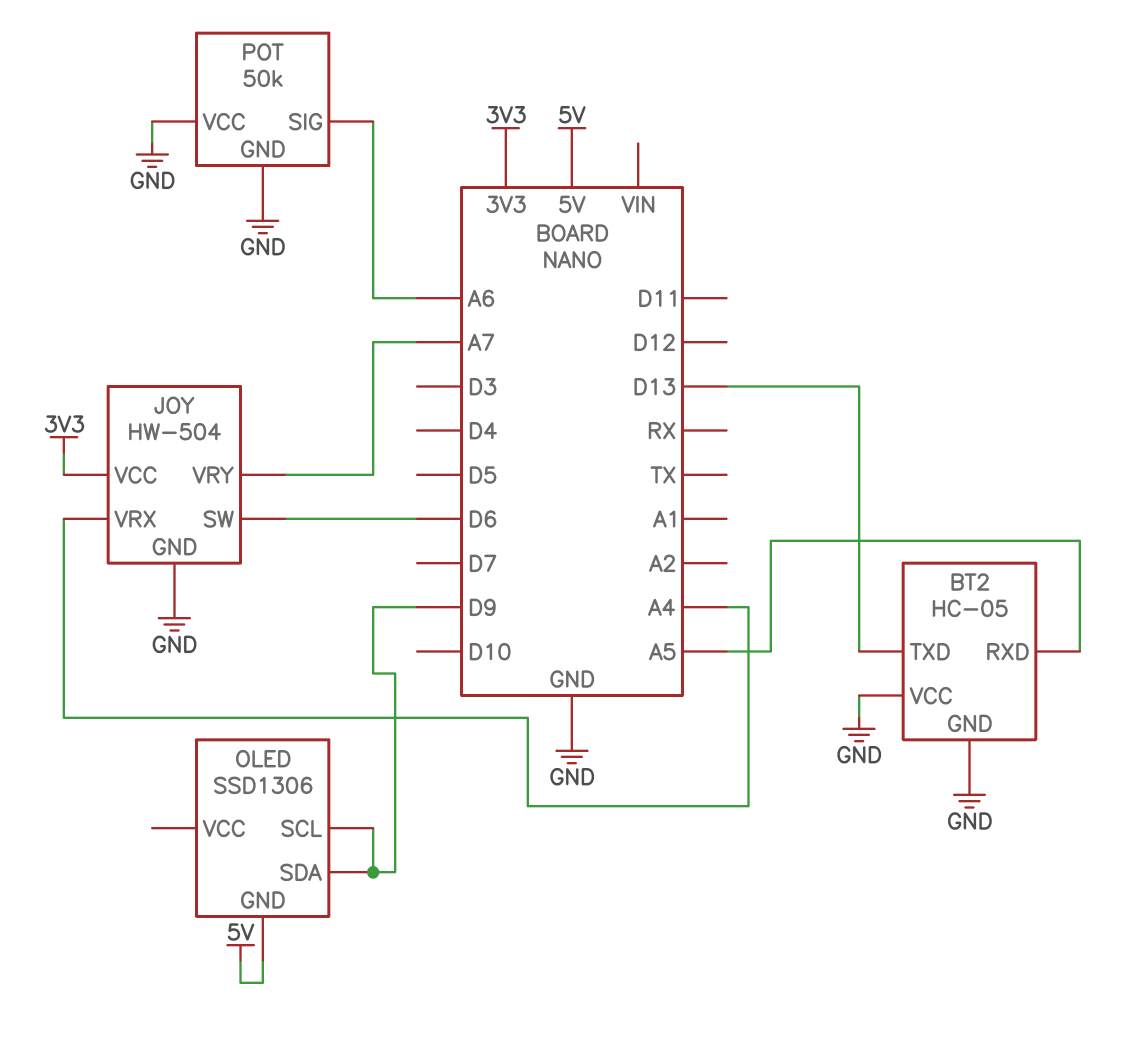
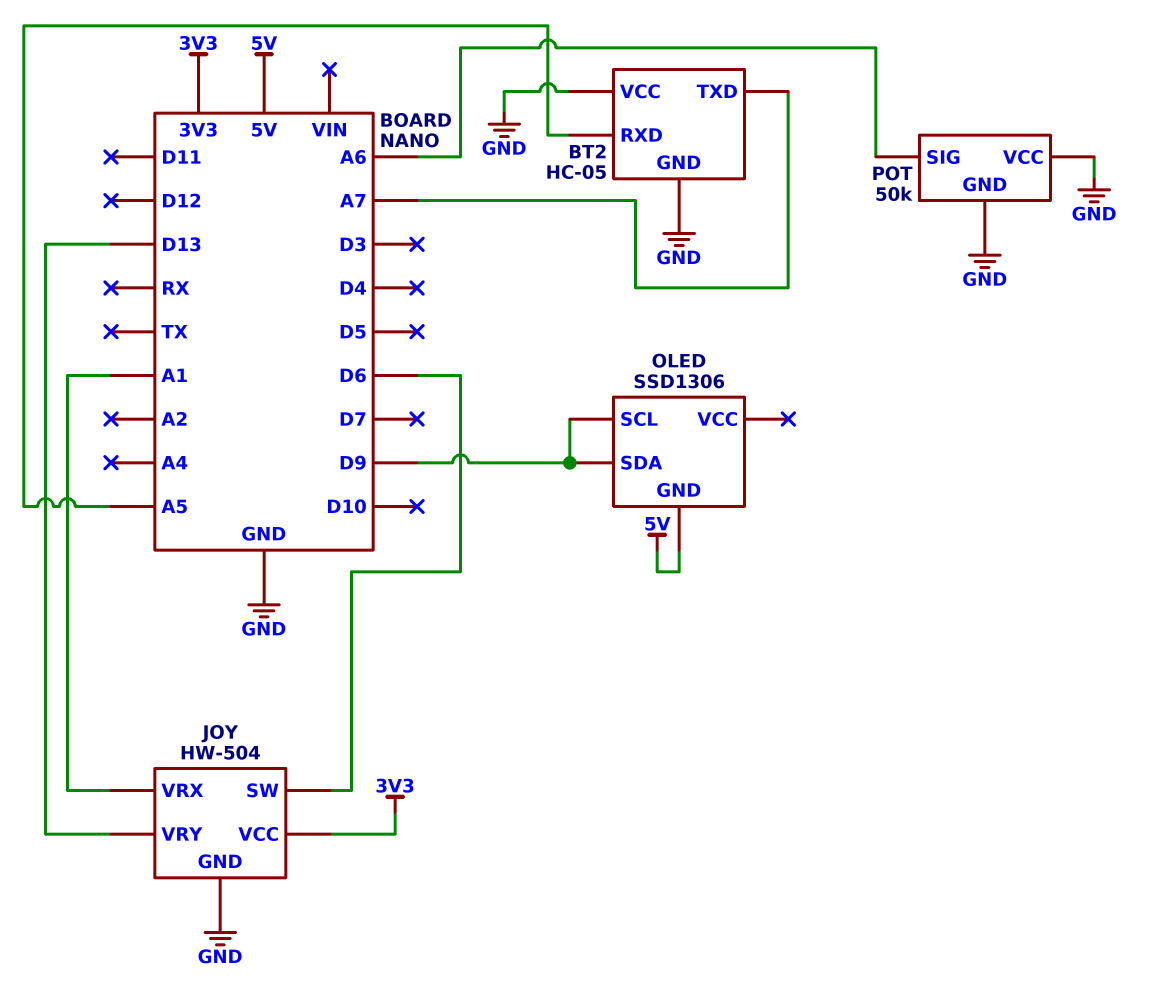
BT2 pin TXD: D13 -> A7
JOY pin VRX: A4 -> A1
JOY pin VRY: A7 -> D13

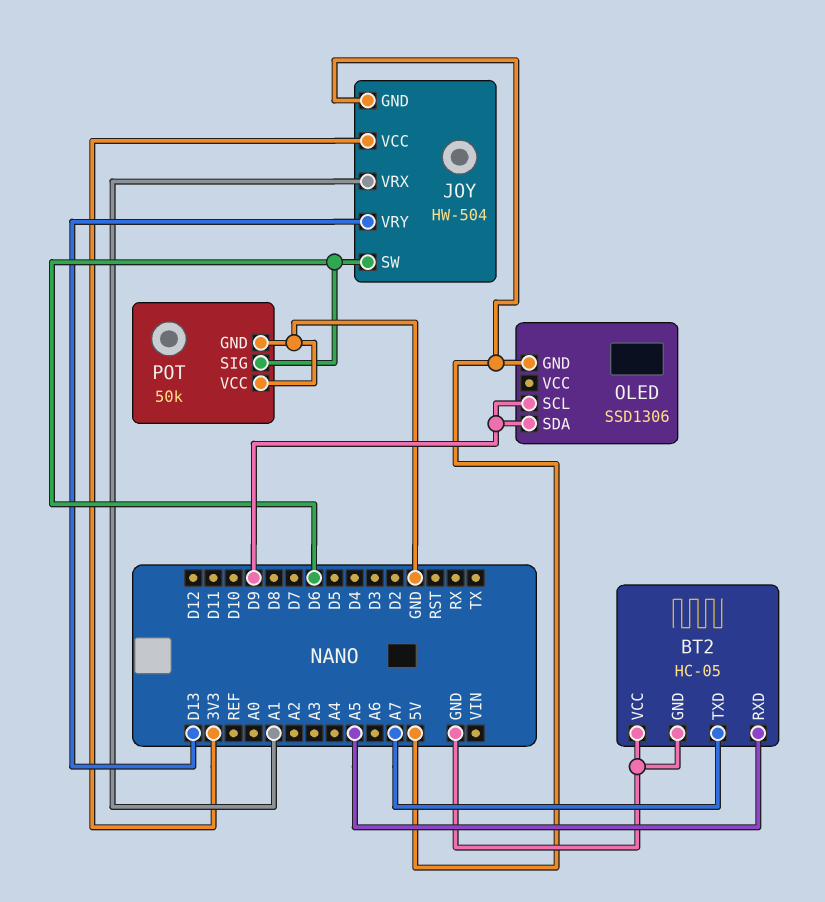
JOY pin GND: GND -> 5V
POT pin SIG: A6 -> D6

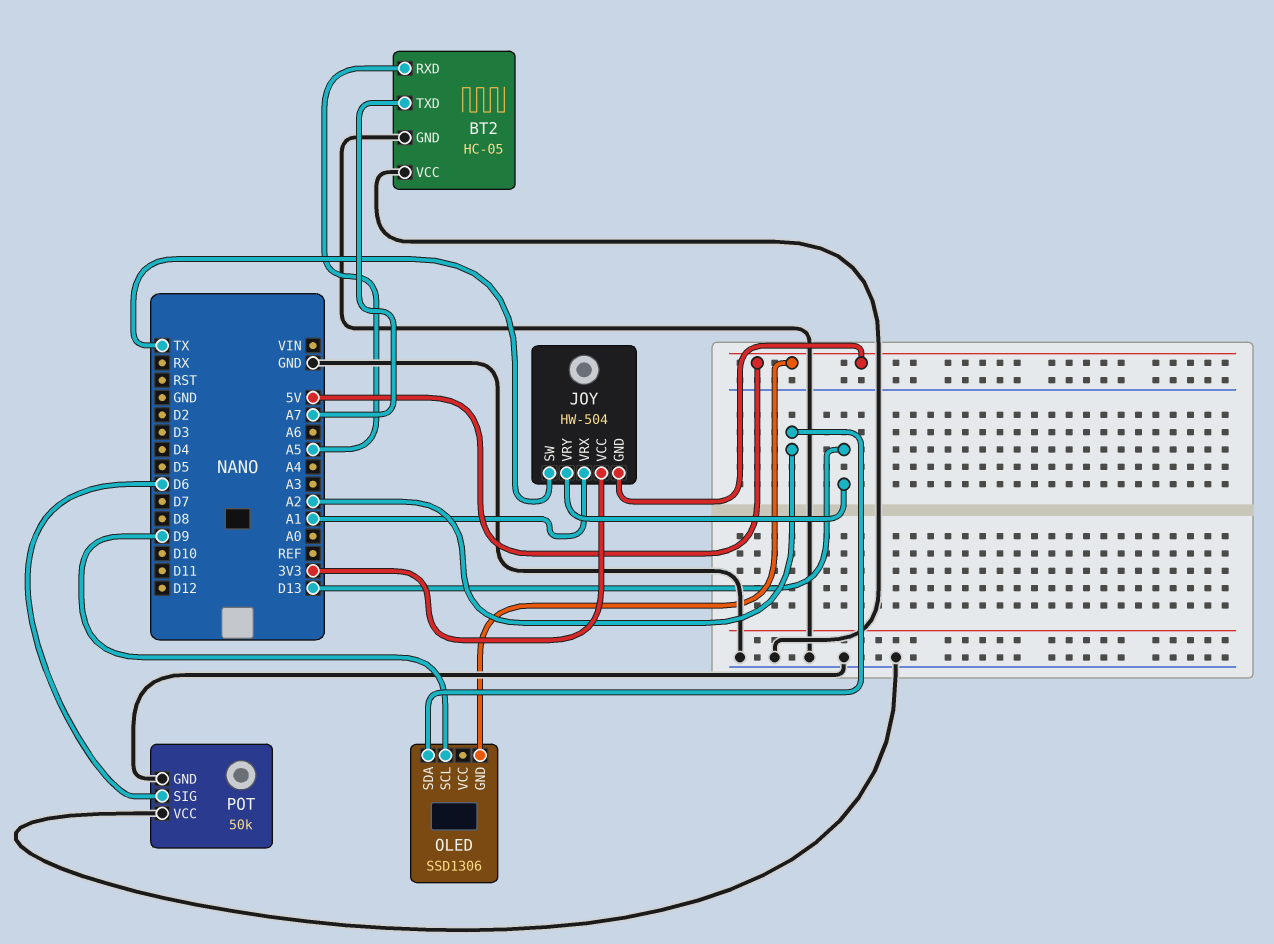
JOY pin SW: D6 -> TX
OLED pin SDA: D9 -> A2

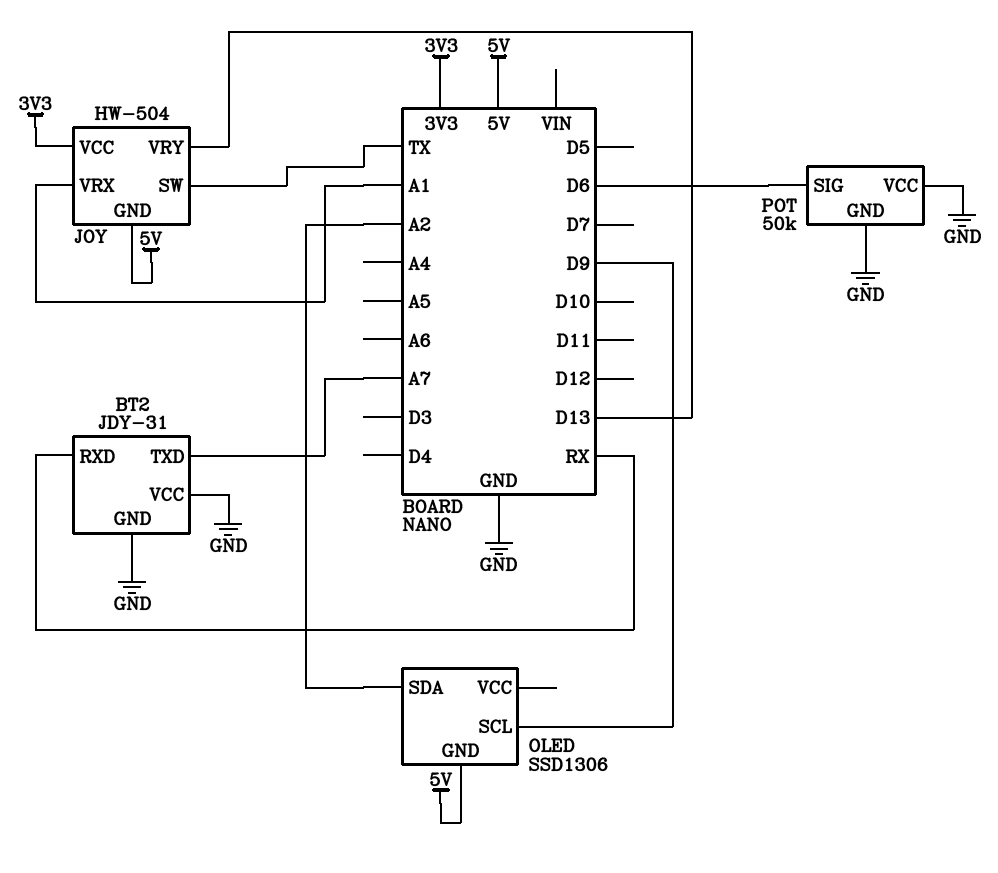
BT2: HC-05 -> JDY-31
BT2 pin RXD: A5 -> RX

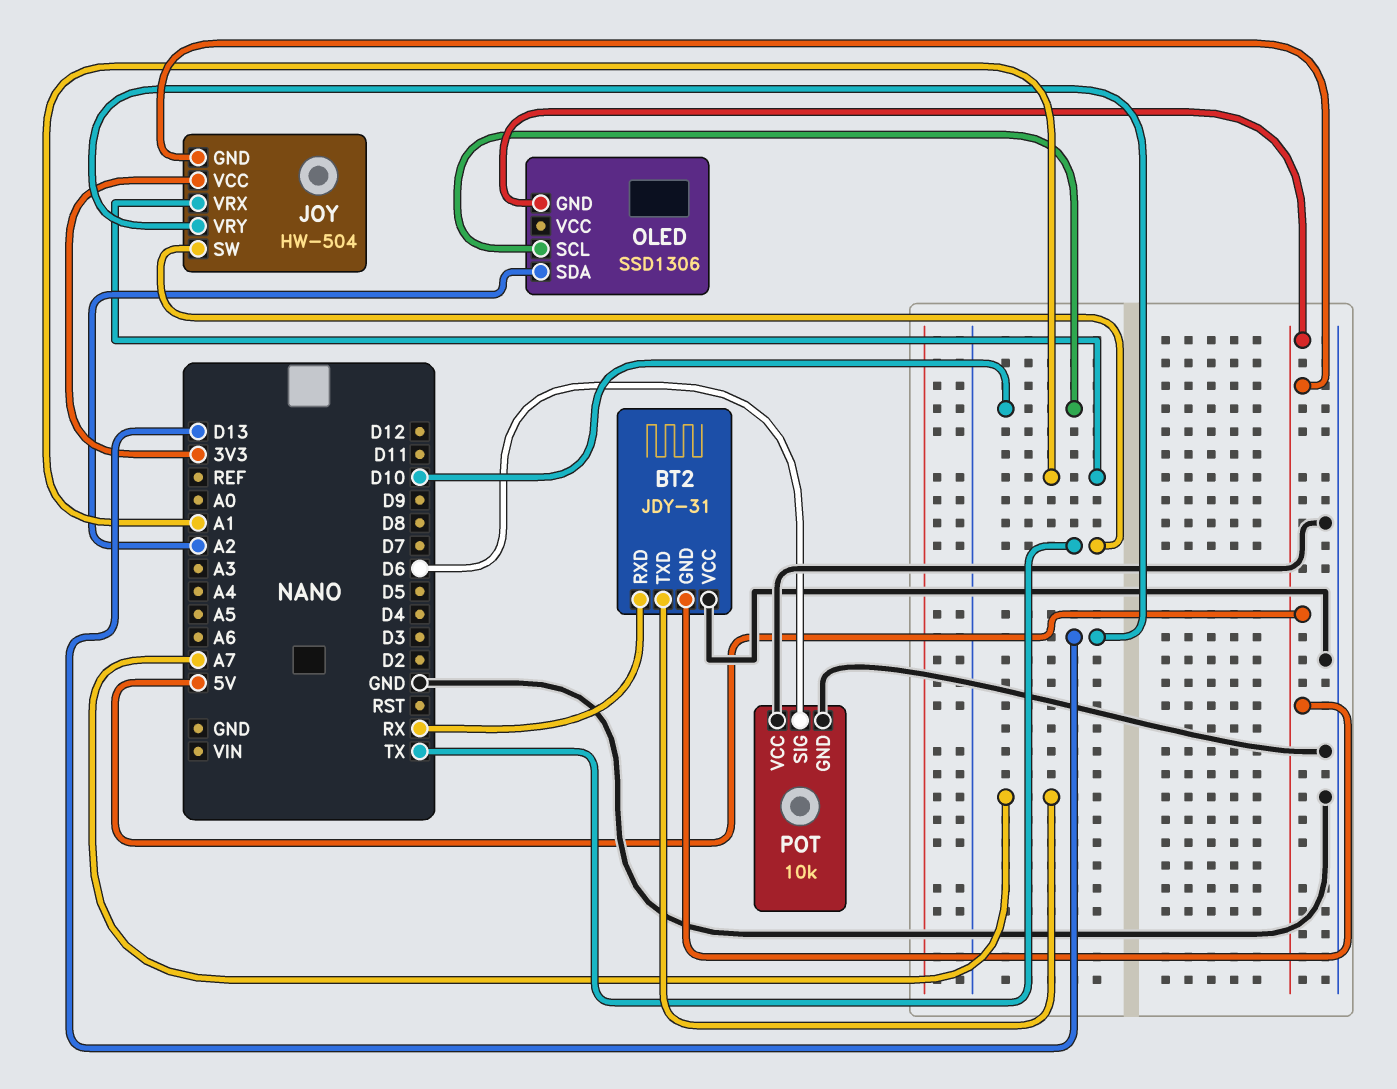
BT2 pin GND: GND -> 5V
OLED pin SCL: D9 -> D10
POT: 50k -> 10k

